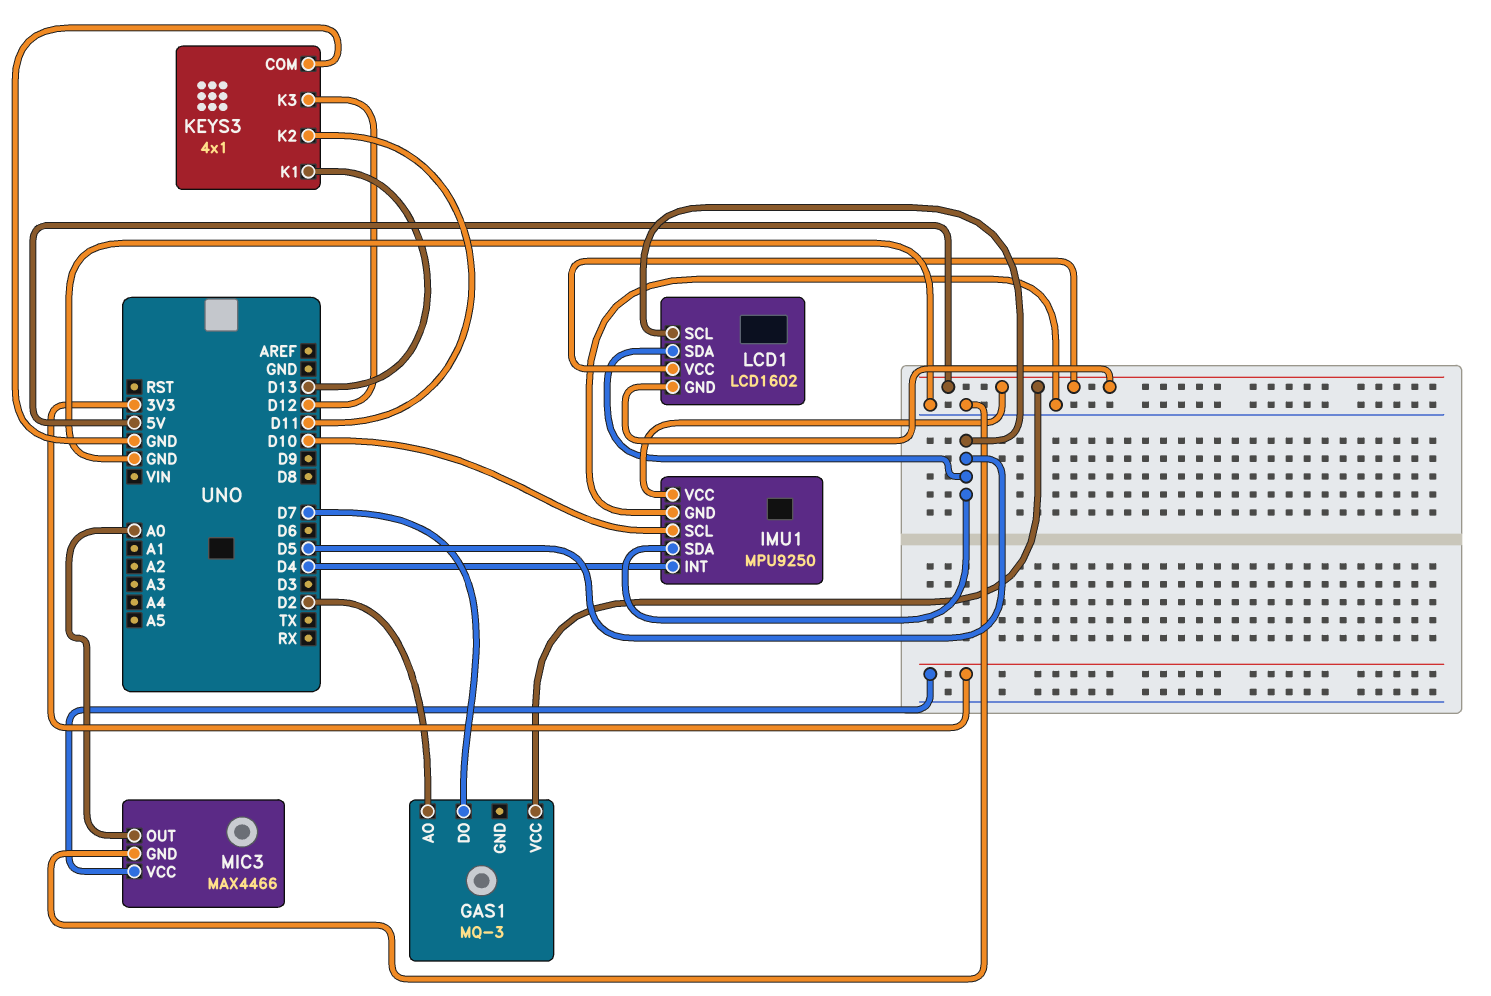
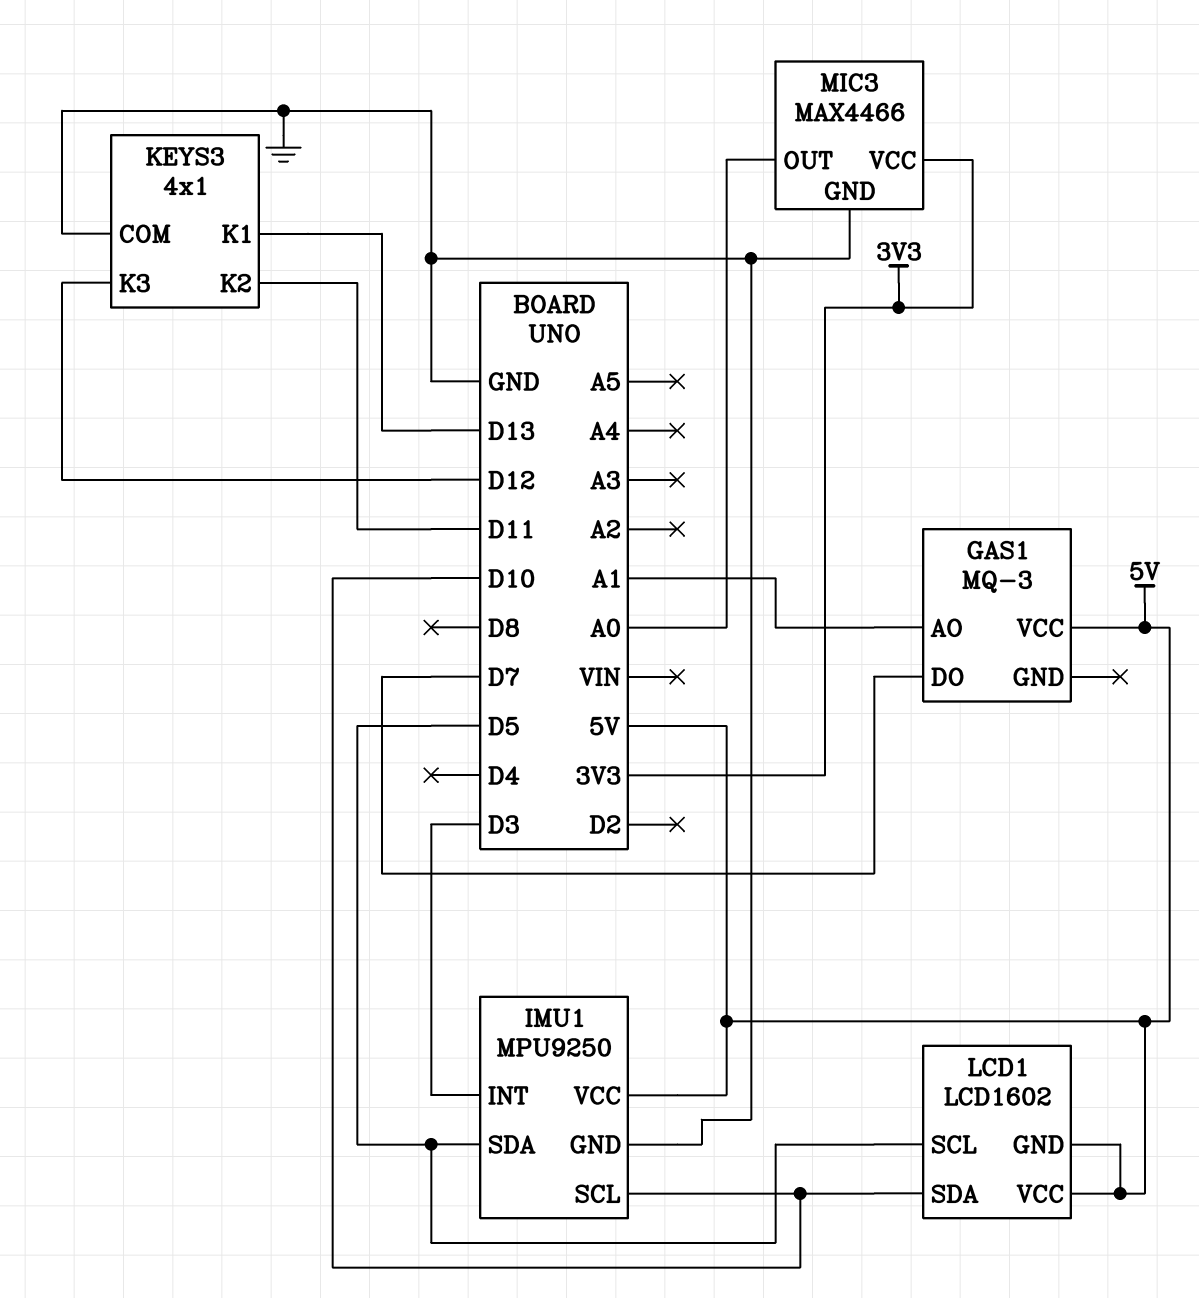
GAS1 pin AO: D2 -> A1
IMU1 pin INT: D4 -> D3
LCD1 pin SDA: D5 -> D10

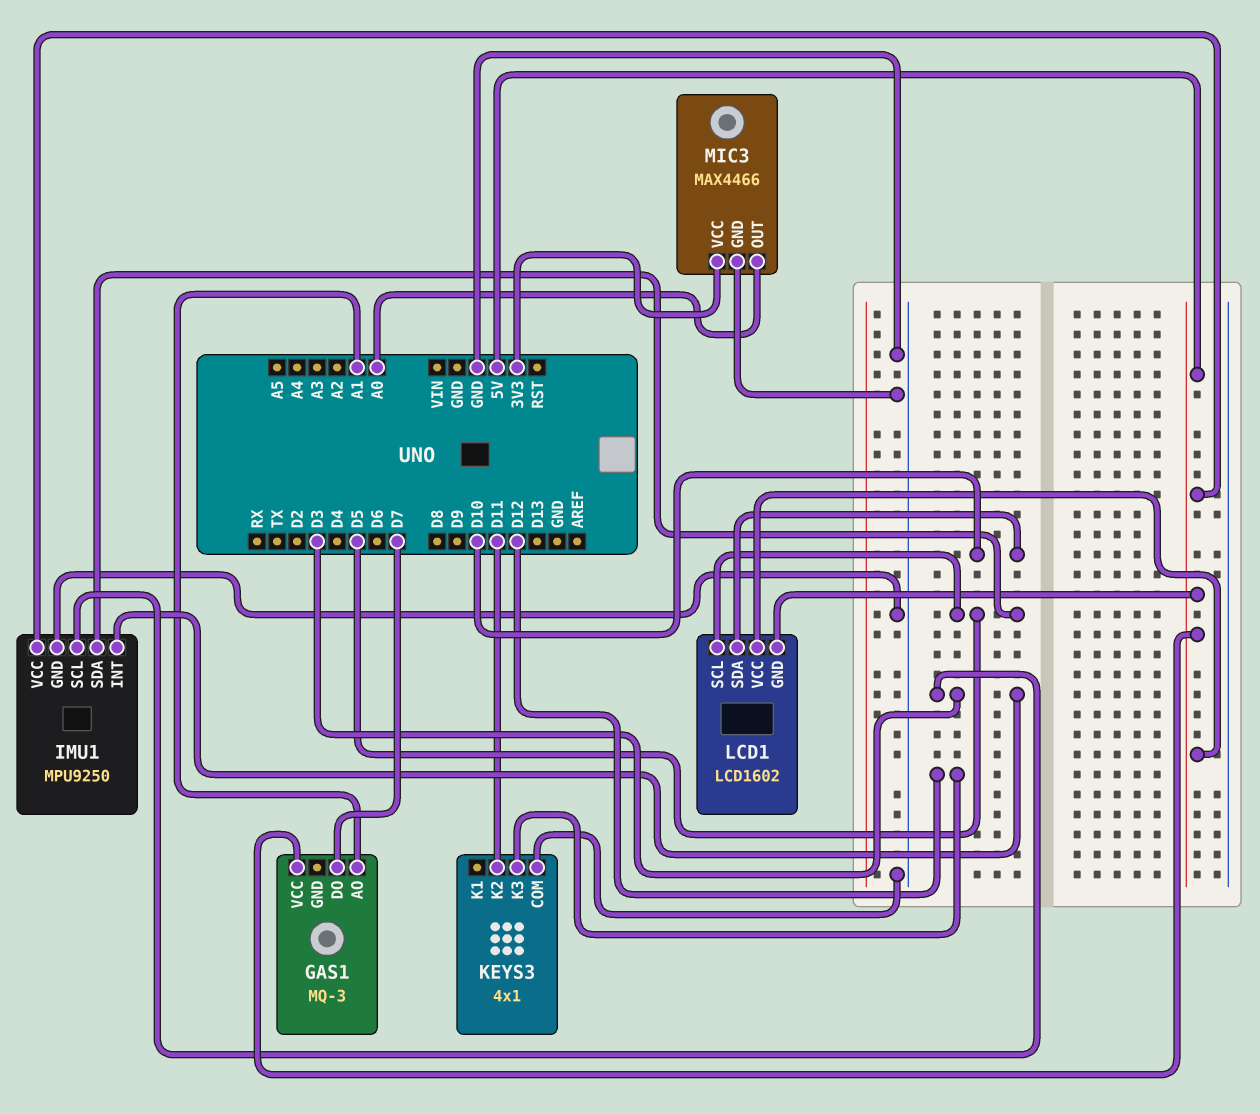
IMU1 pin SCL: D10 -> D3
KEYS3 pin K1: D13 -> none

